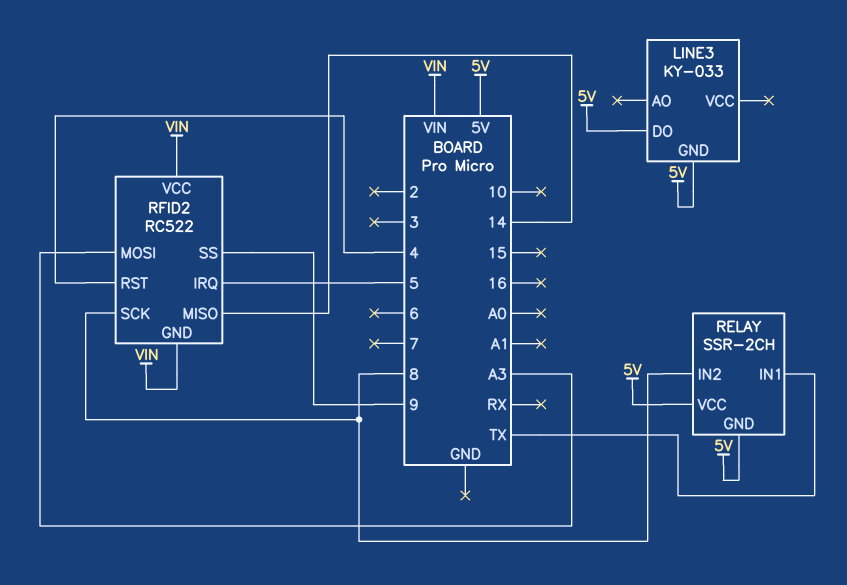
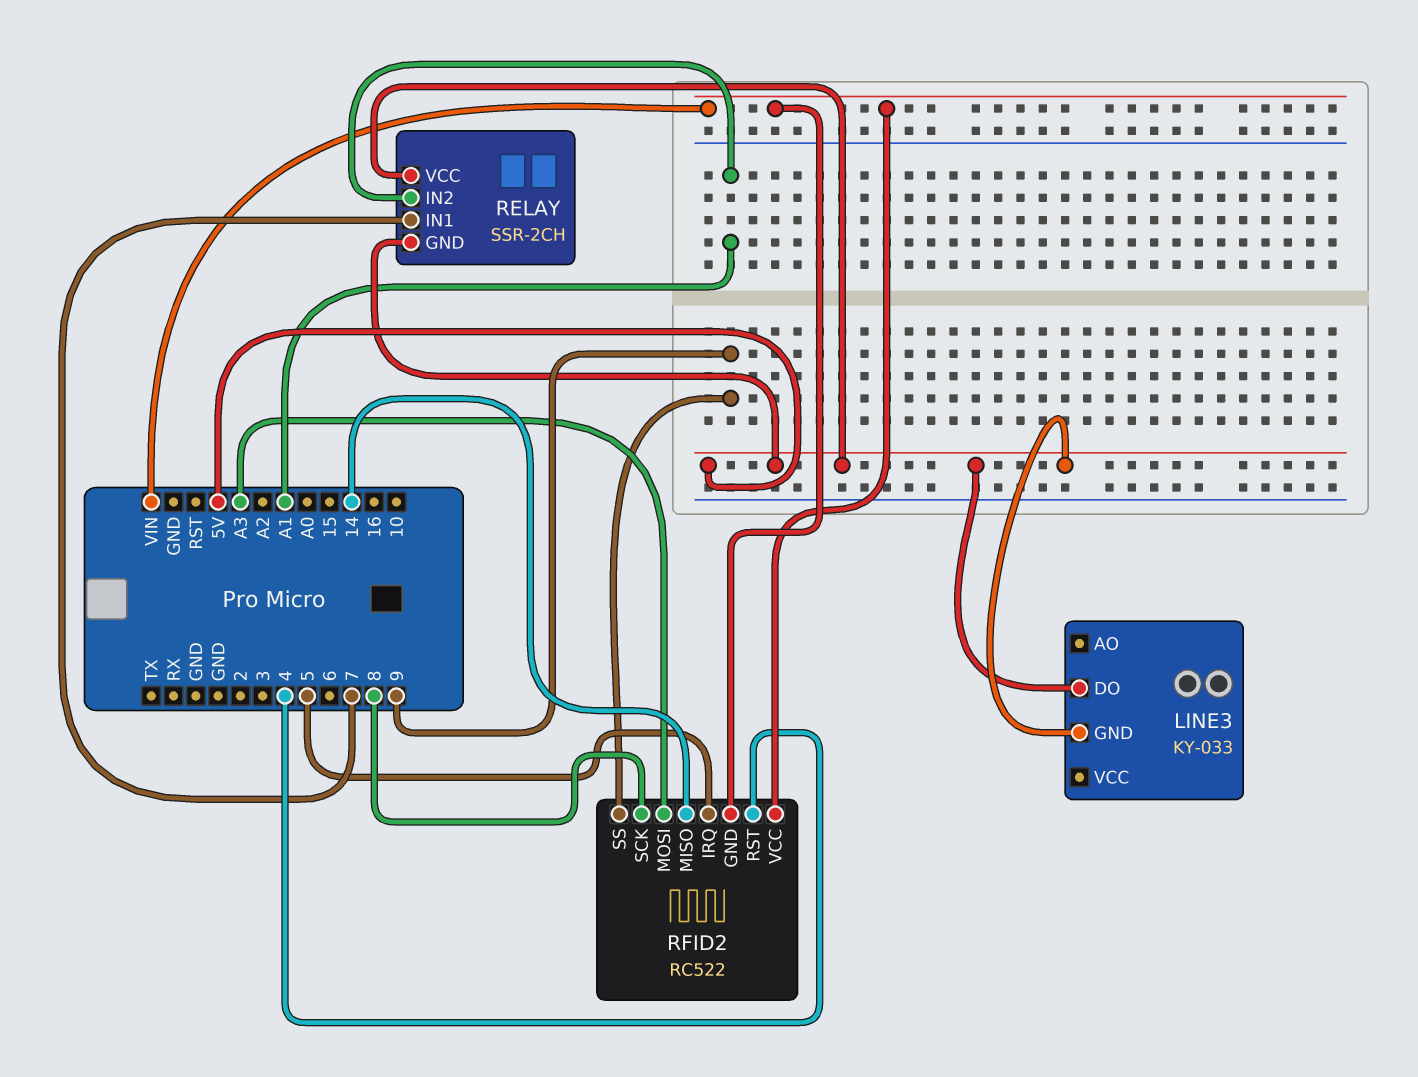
RELAY pin IN1: TX -> 7
RELAY pin IN2: 8 -> A1

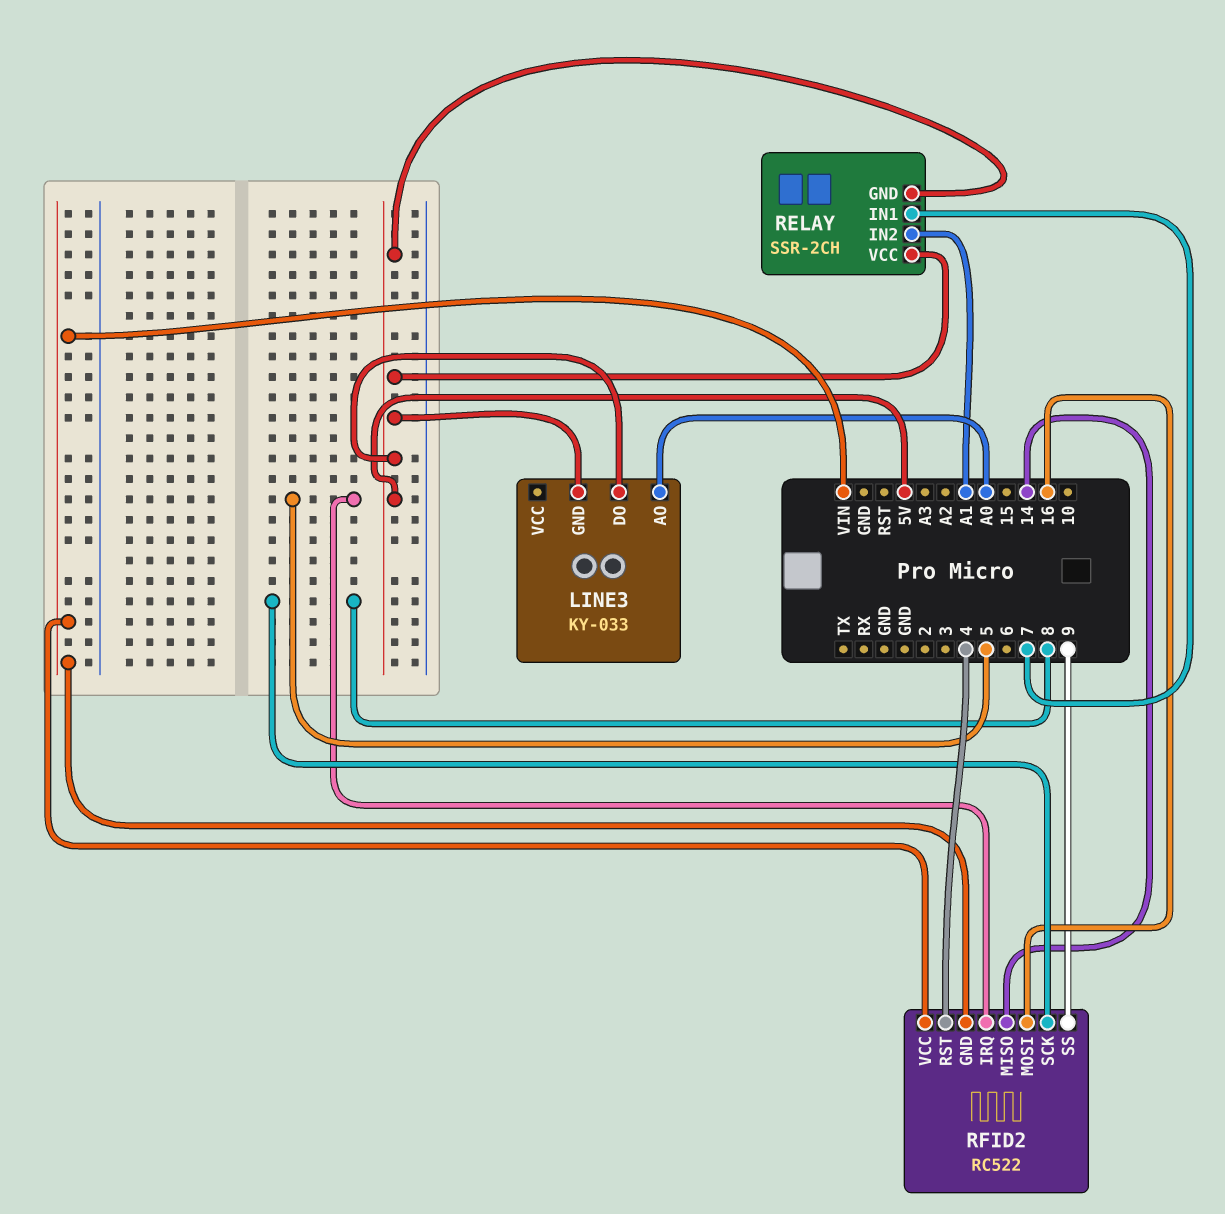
LINE3 pin AO: none -> A0
RFID2 pin MOSI: A3 -> 16

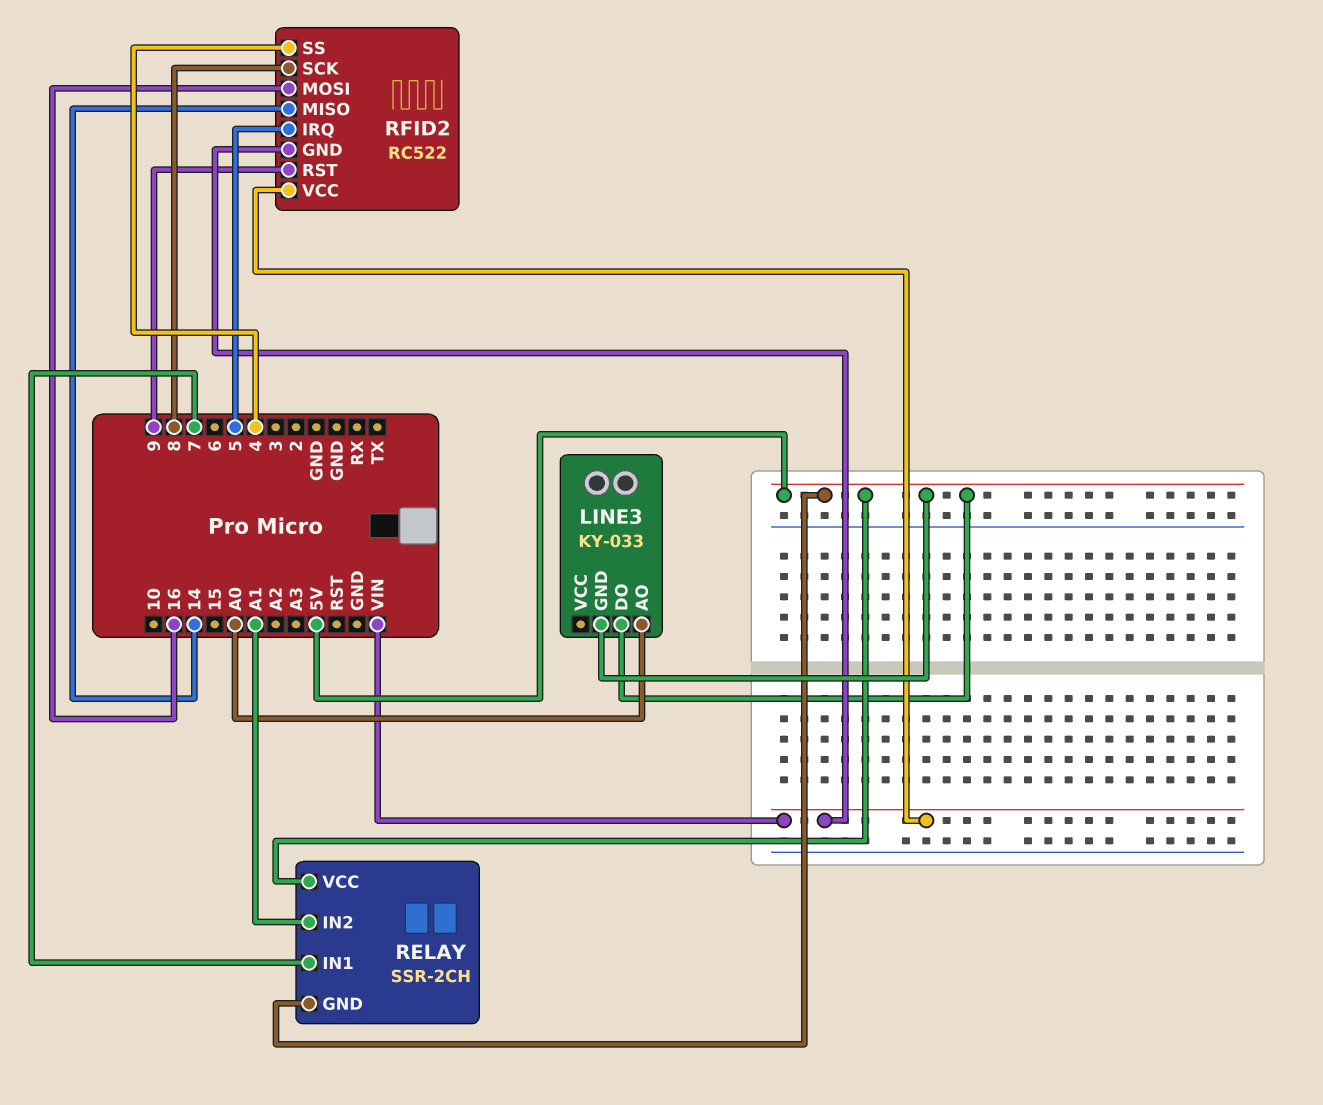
RFID2 pin RST: 4 -> 9
RFID2 pin SS: 9 -> 4

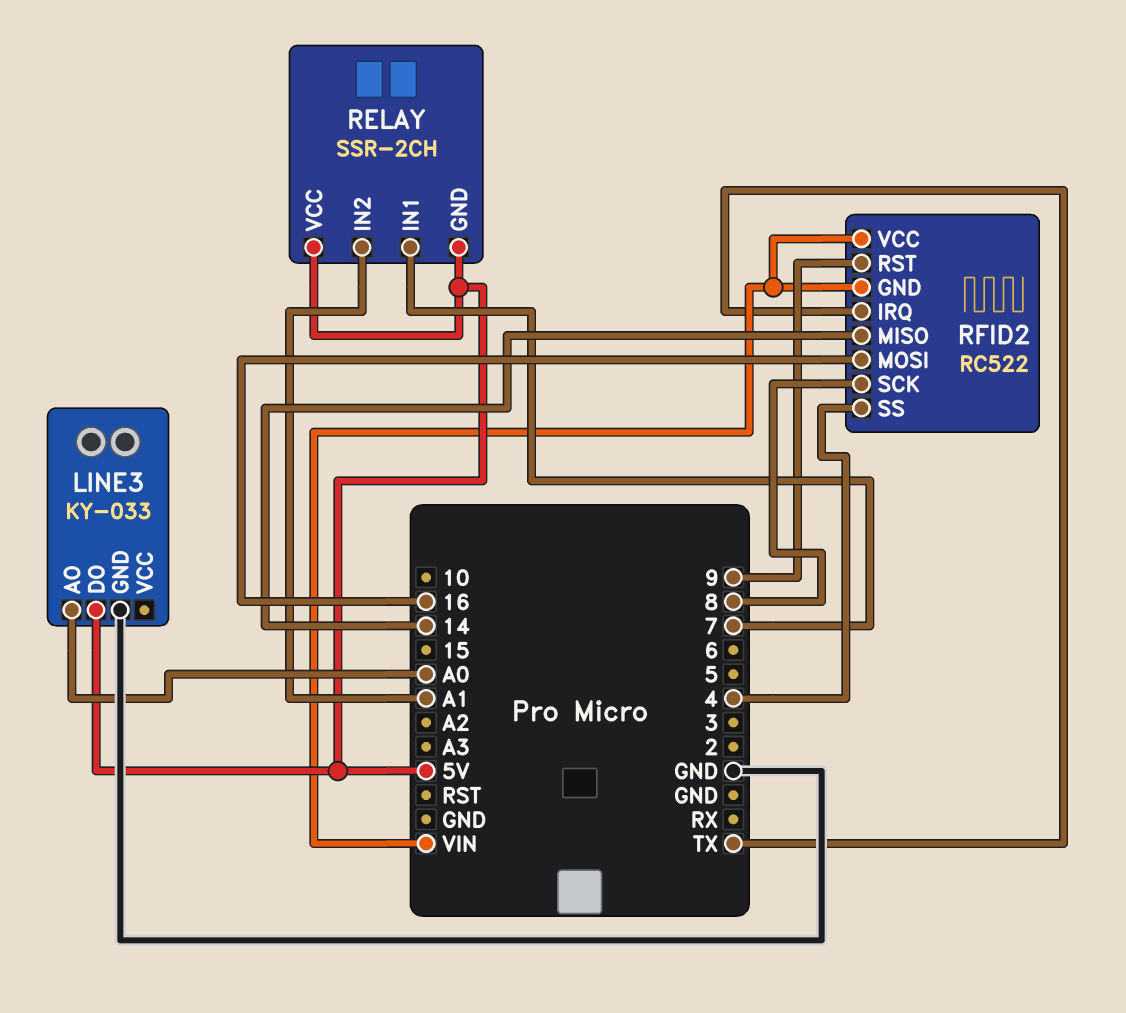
LINE3 pin GND: 5V -> GND
RFID2 pin IRQ: 5 -> TX

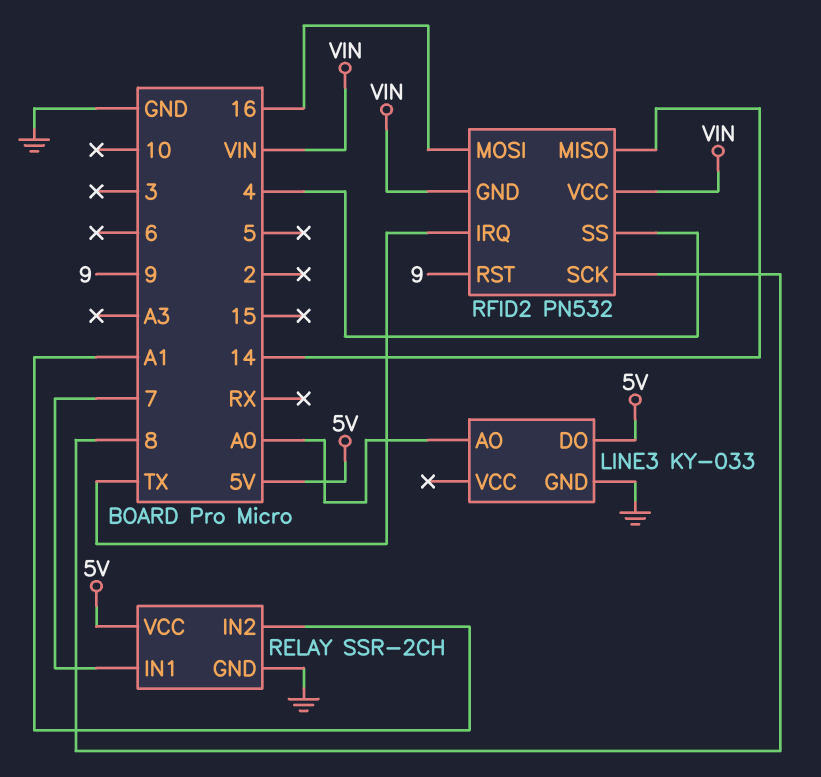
RELAY pin GND: 5V -> GND
RFID2: RC522 -> PN532

